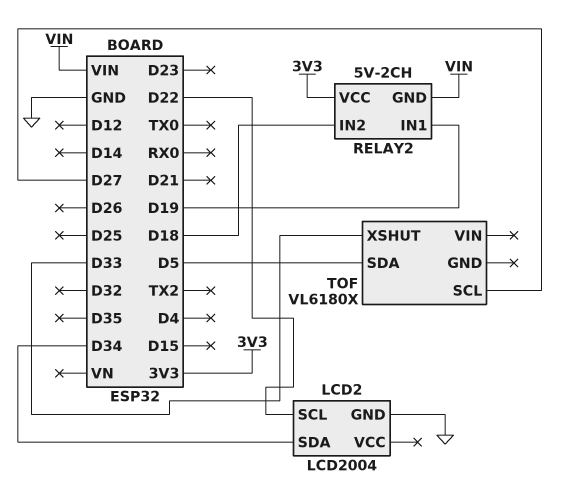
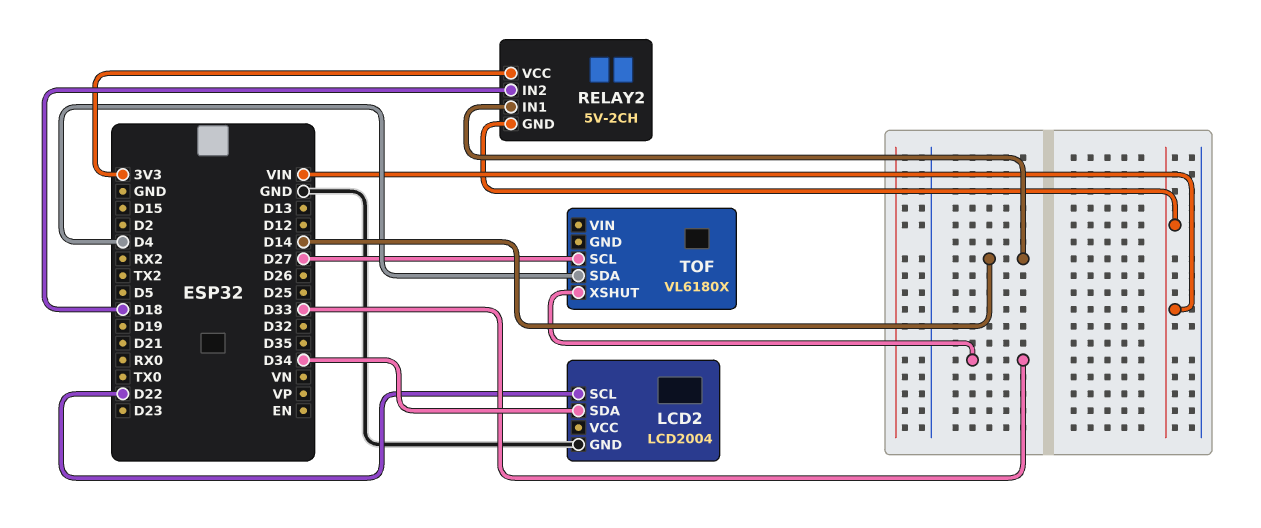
RELAY2 pin IN1: D19 -> D14
TOF pin SDA: D5 -> D4

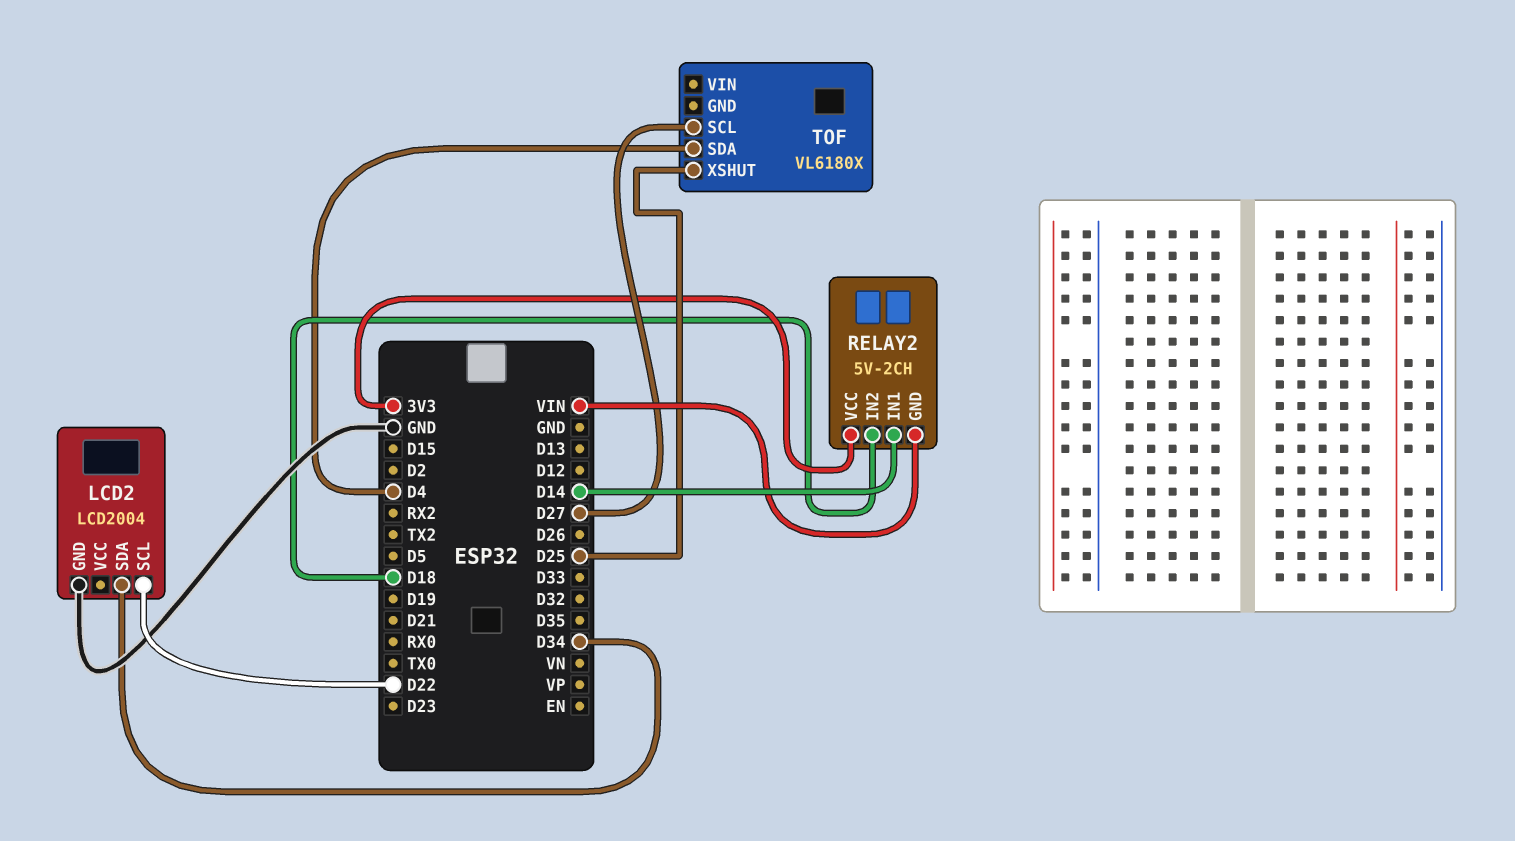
TOF pin XSHUT: D33 -> D25

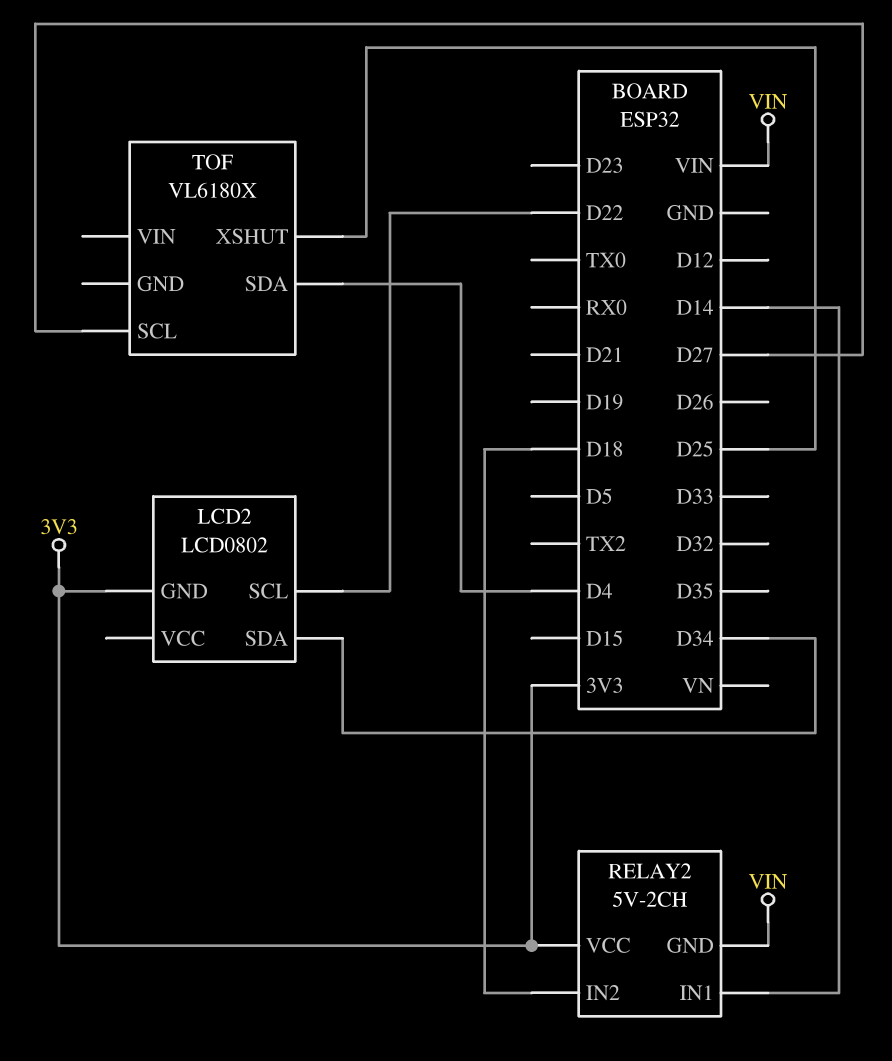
LCD2: LCD2004 -> LCD0802
LCD2 pin GND: GND -> 3V3

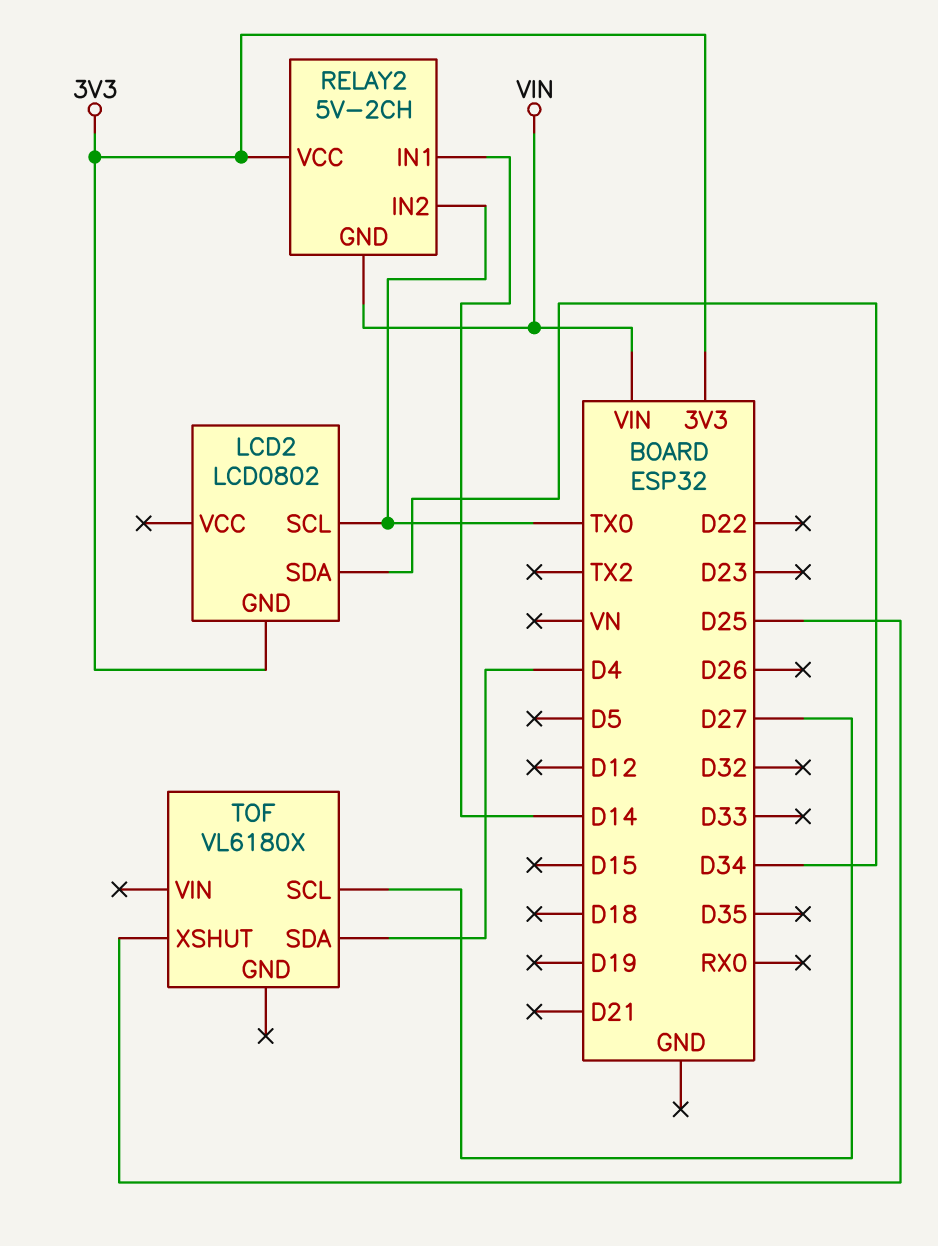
LCD2 pin SCL: D22 -> TX0
RELAY2 pin IN2: D18 -> TX0

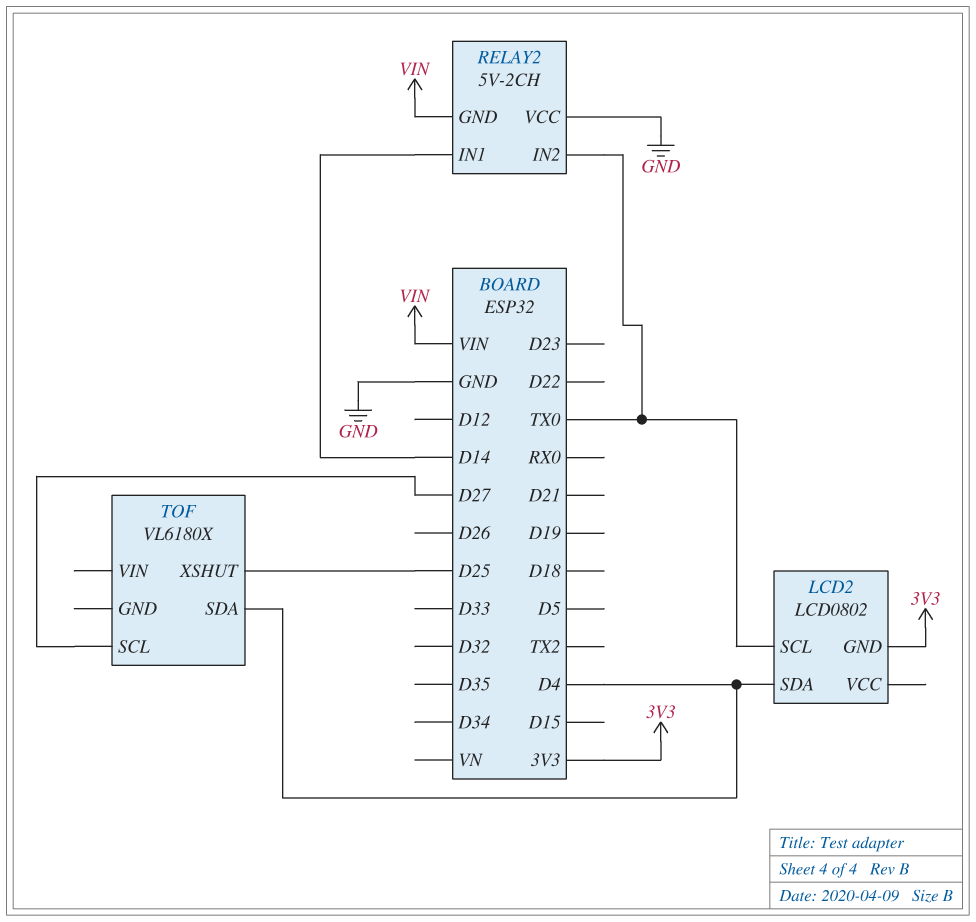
LCD2 pin SDA: D34 -> D4
RELAY2 pin VCC: 3V3 -> GND

